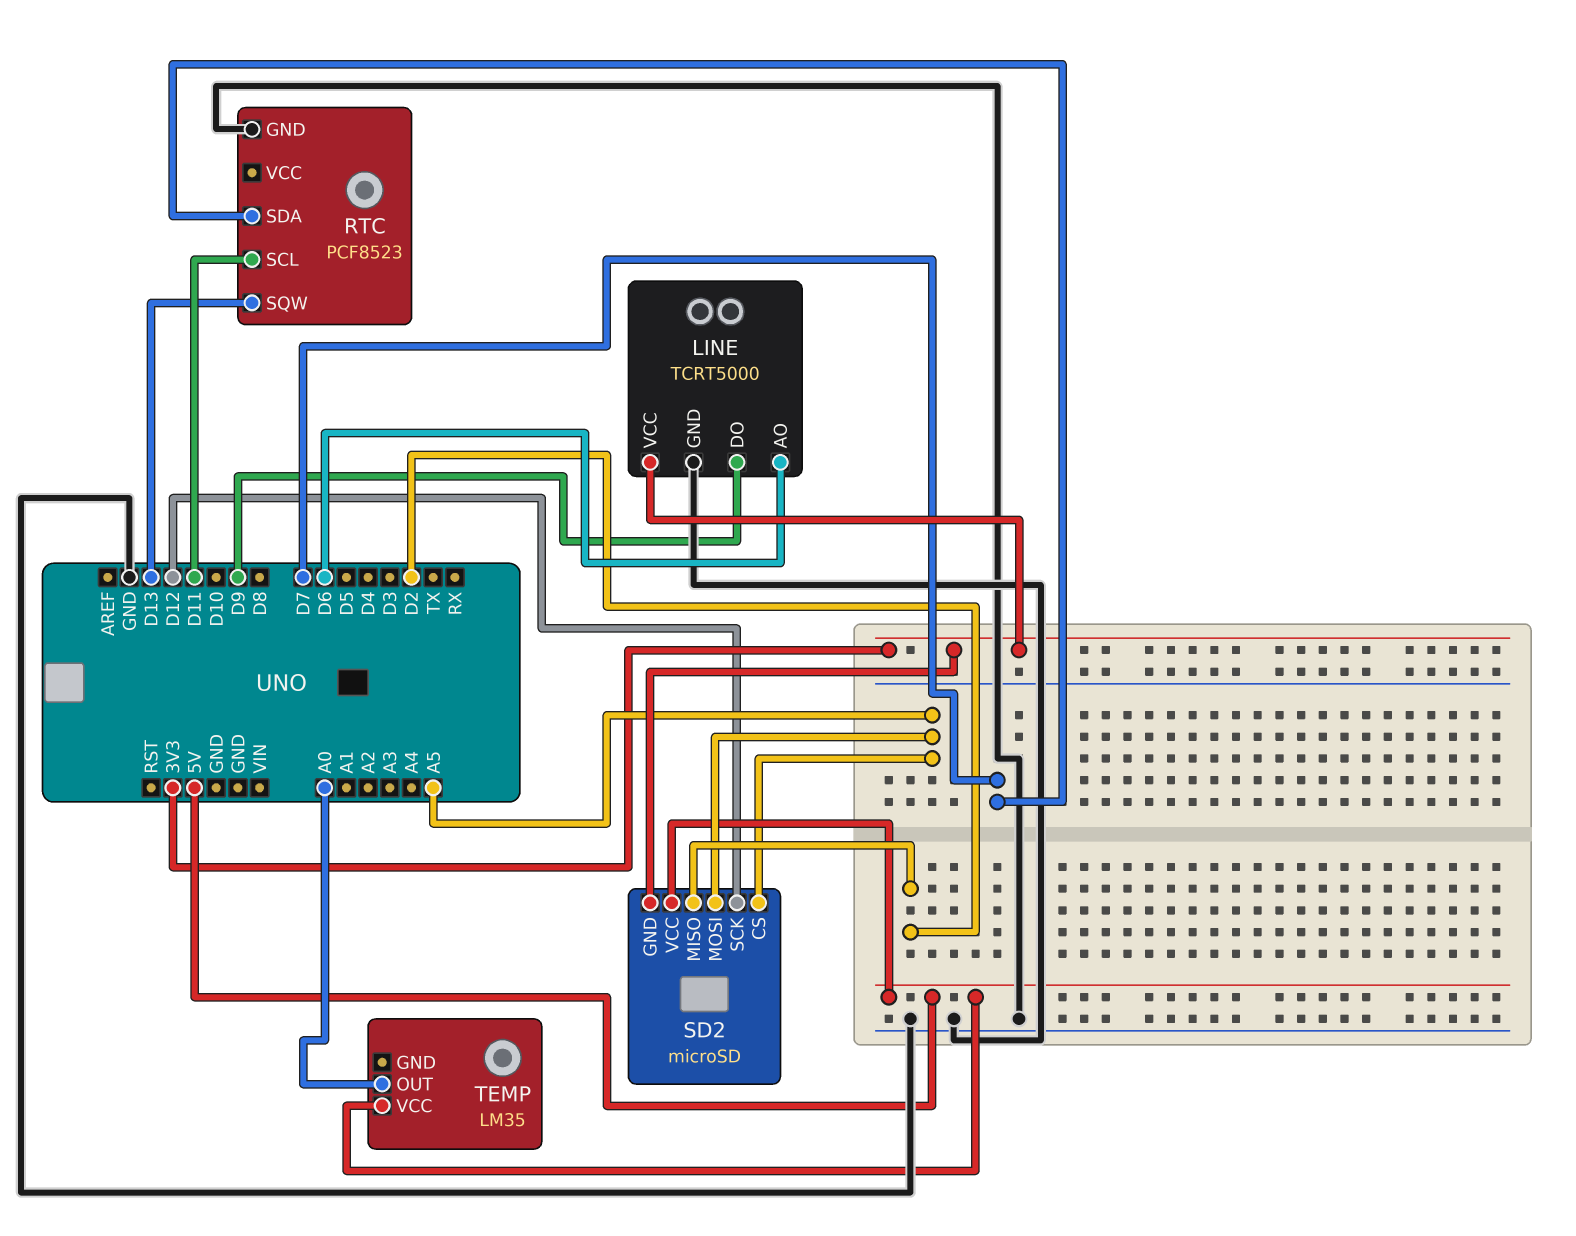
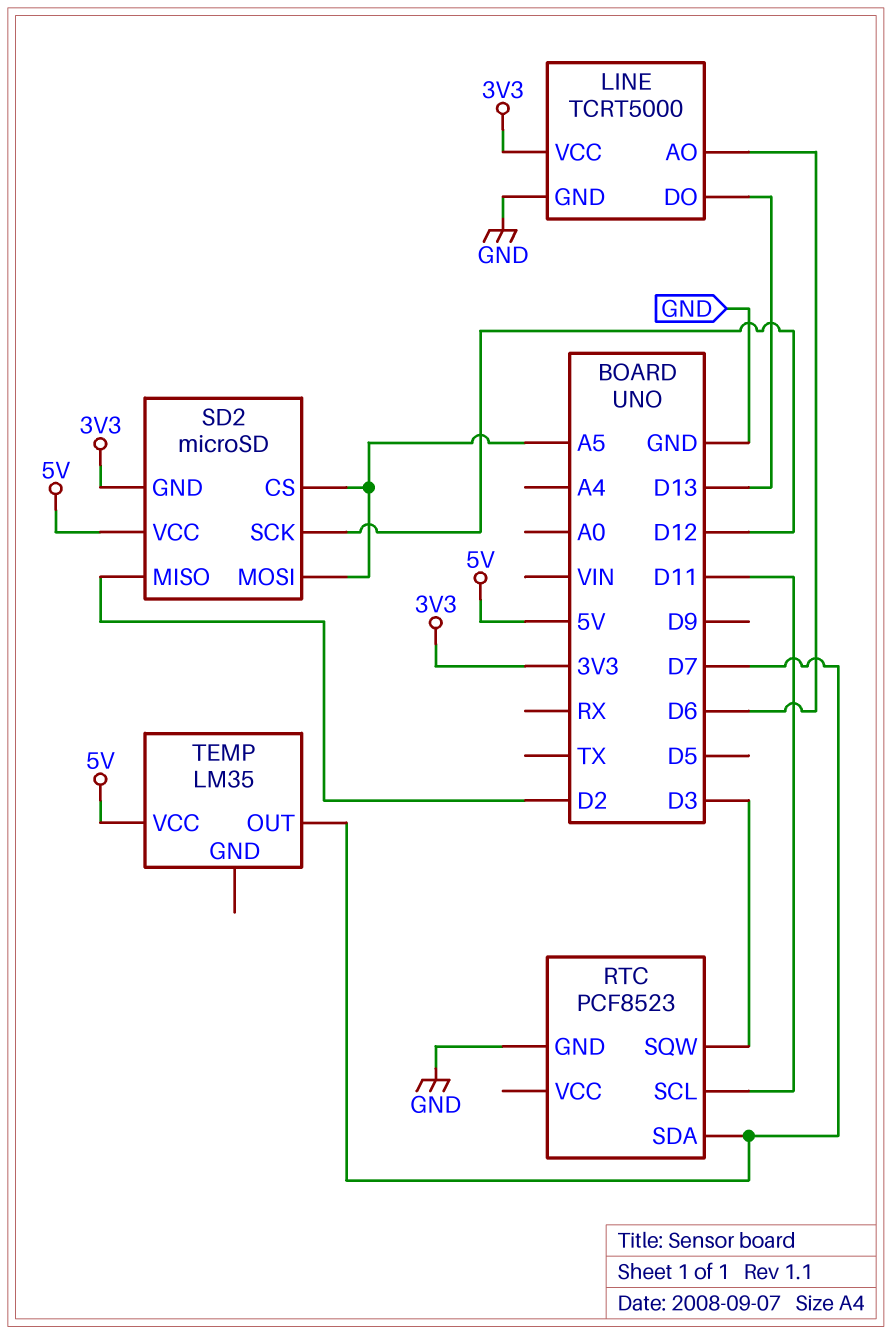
LINE pin DO: D9 -> D13
RTC pin SQW: D13 -> D3
TEMP pin OUT: A0 -> D7

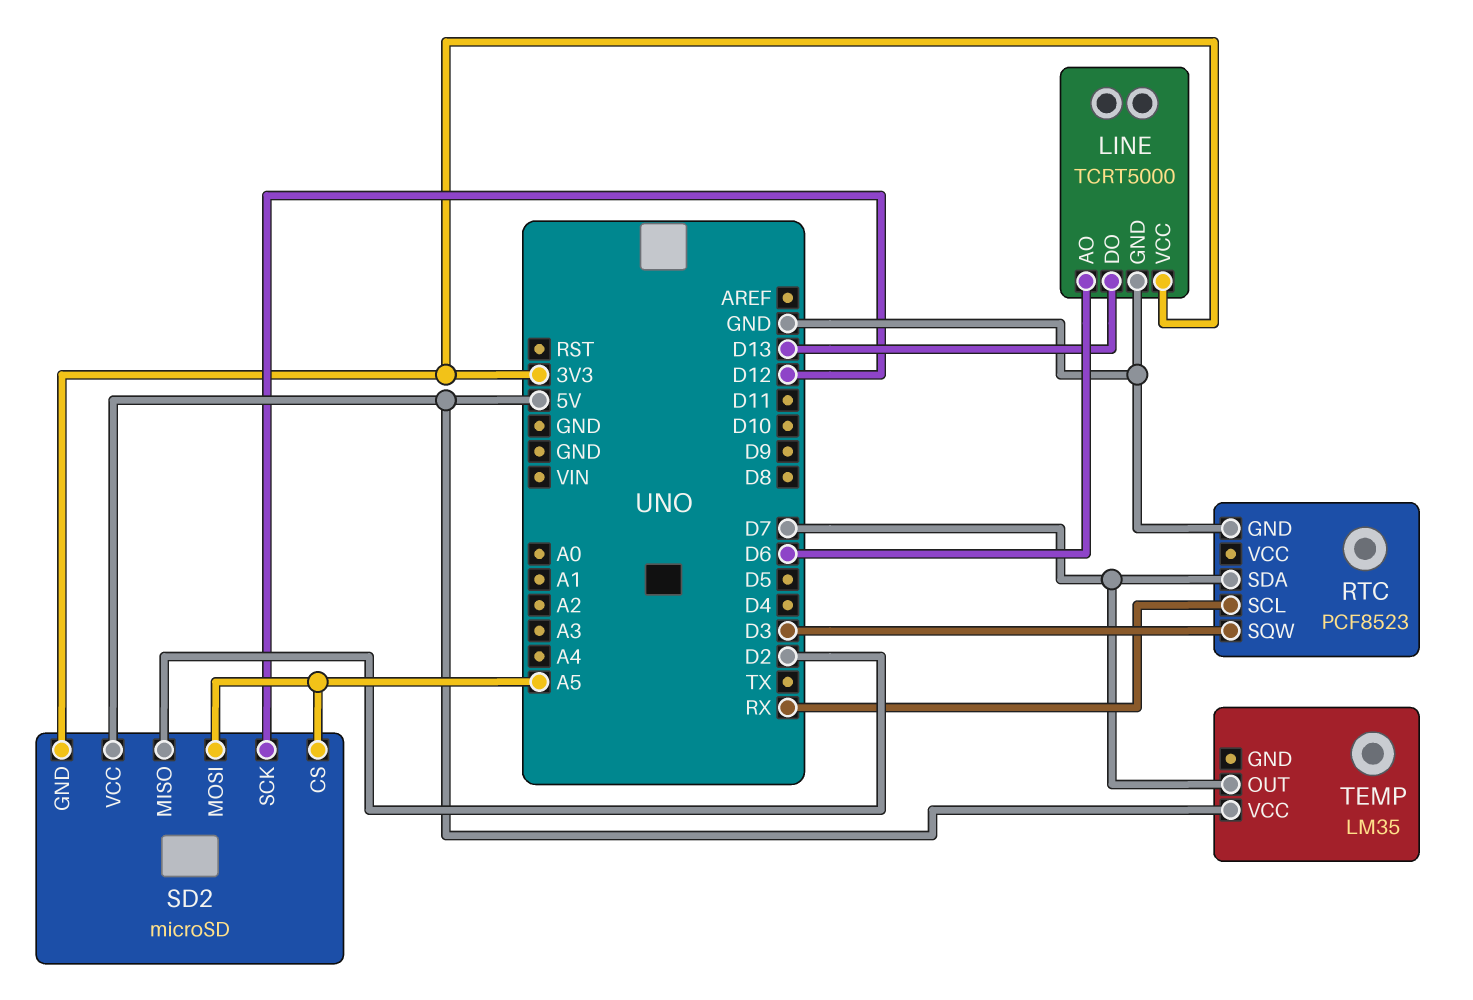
RTC pin SCL: D11 -> RX

